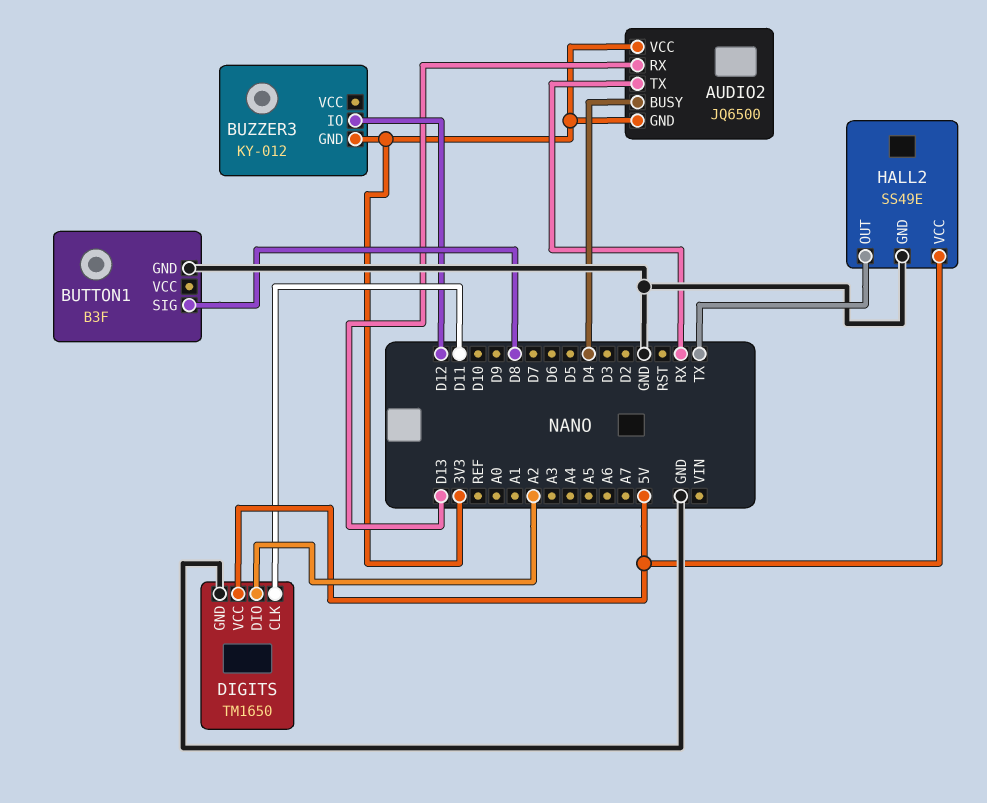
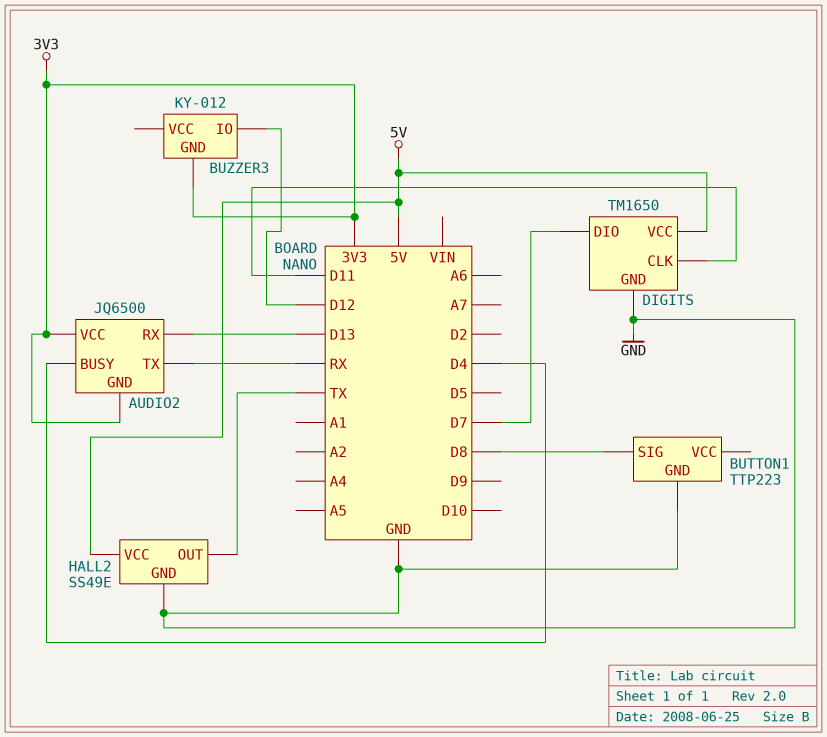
BUTTON1: B3F -> TTP223
DIGITS pin DIO: A2 -> D7

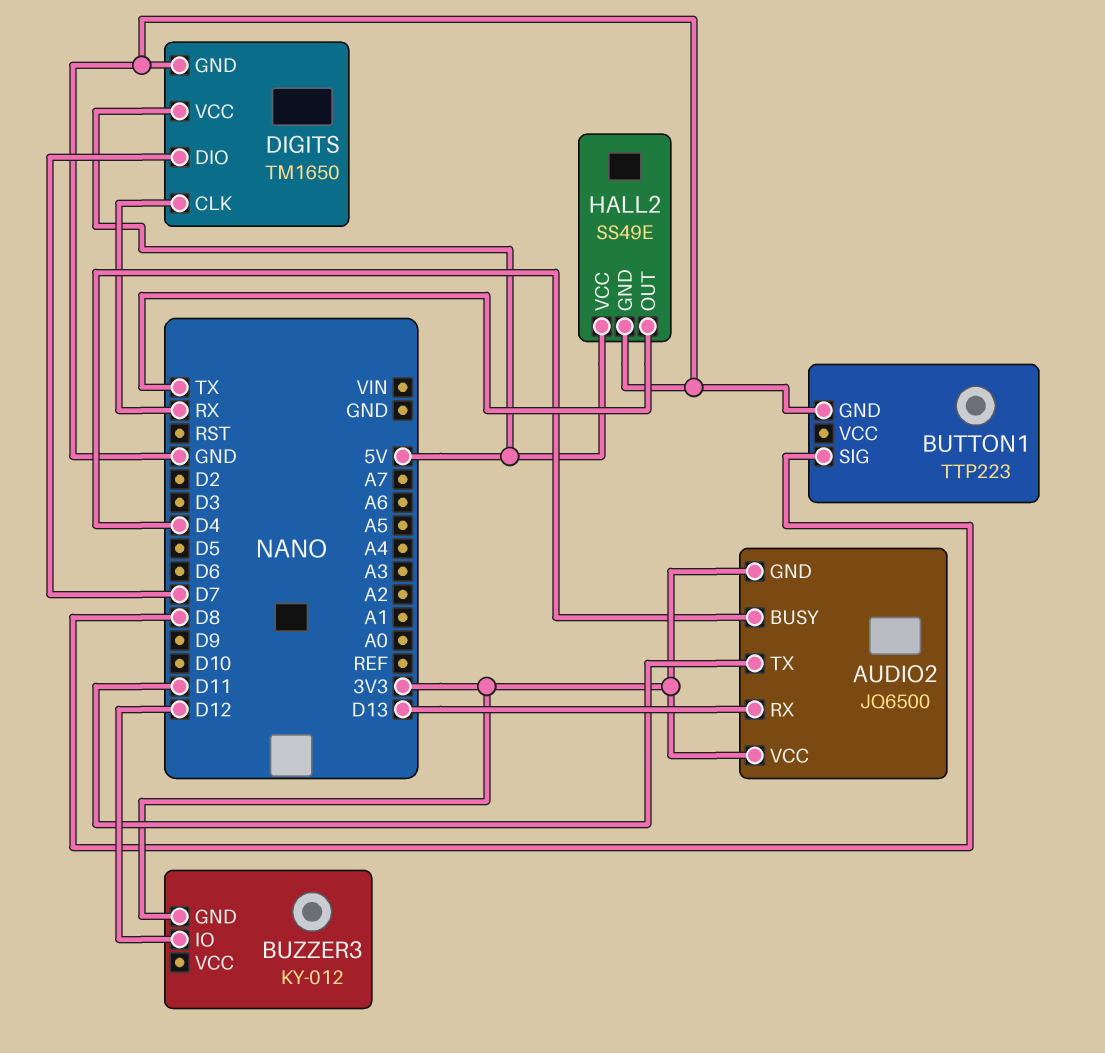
AUDIO2 pin TX: RX -> D11
DIGITS pin CLK: D11 -> RX

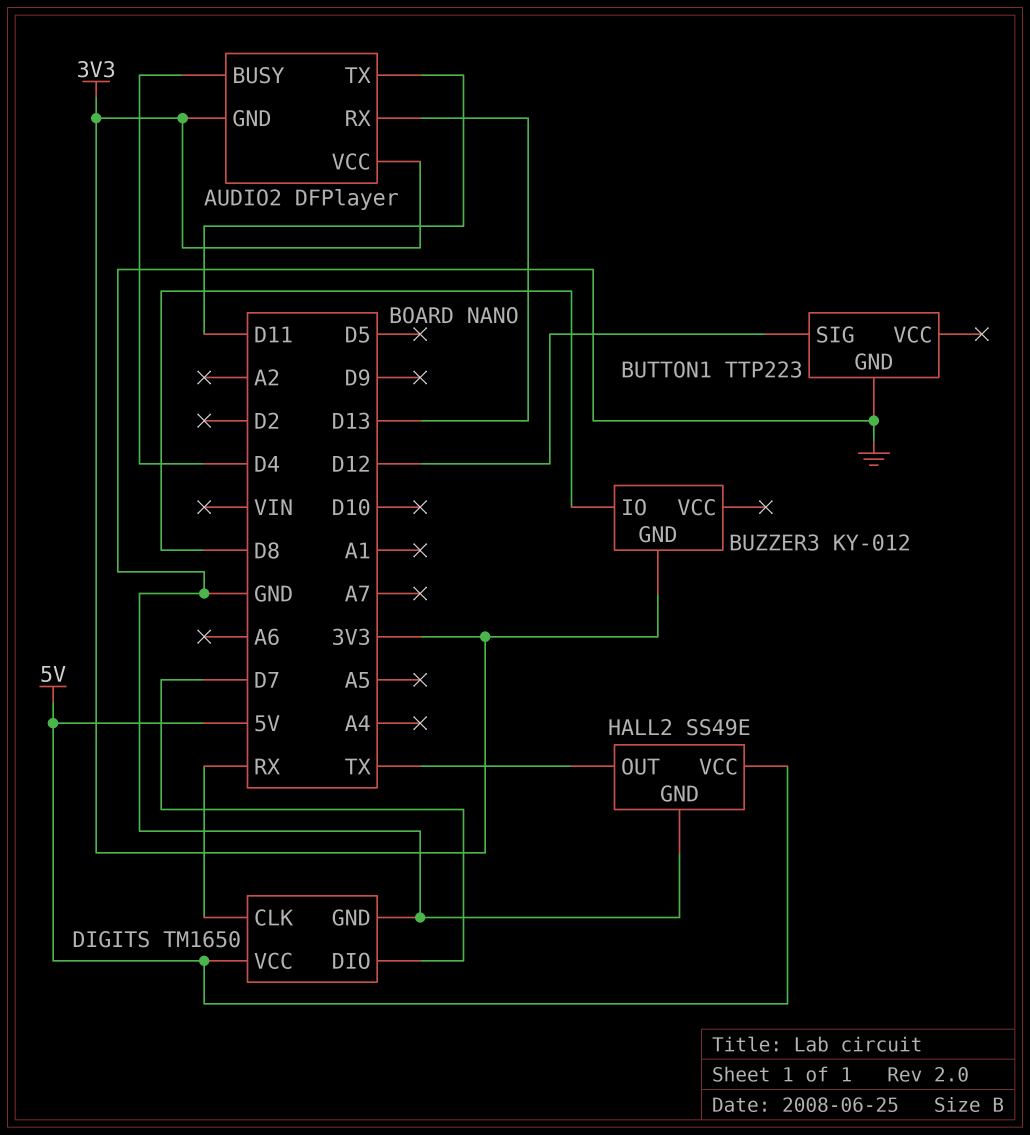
AUDIO2: JQ6500 -> DFPlayer
BUTTON1 pin SIG: D8 -> D12
BUZZER3 pin IO: D12 -> D8

